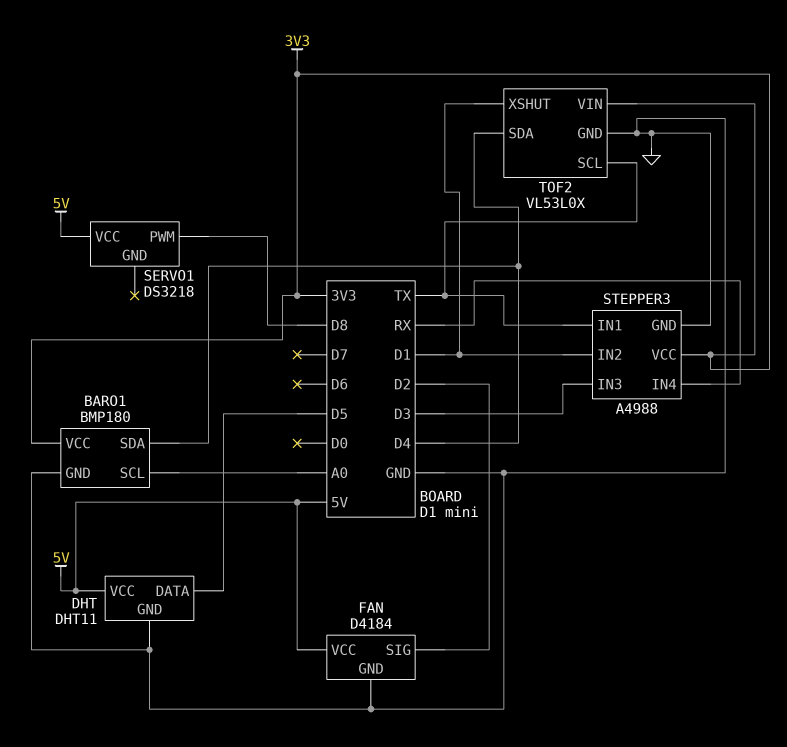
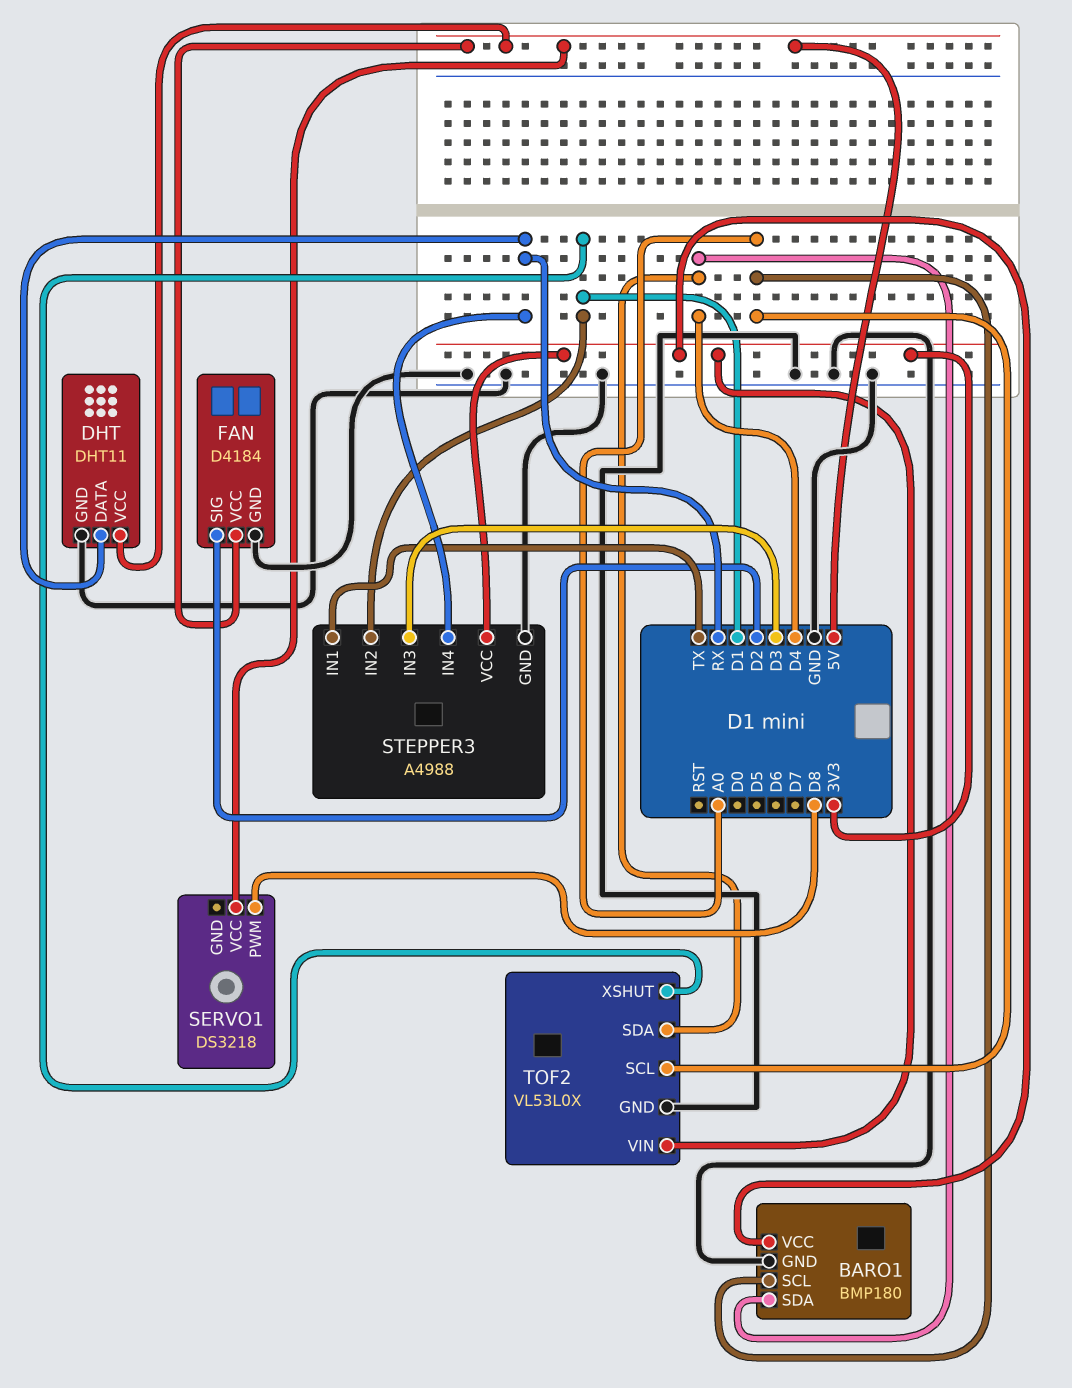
DHT pin DATA: D5 -> RX
TOF2 pin SCL: TX -> A0

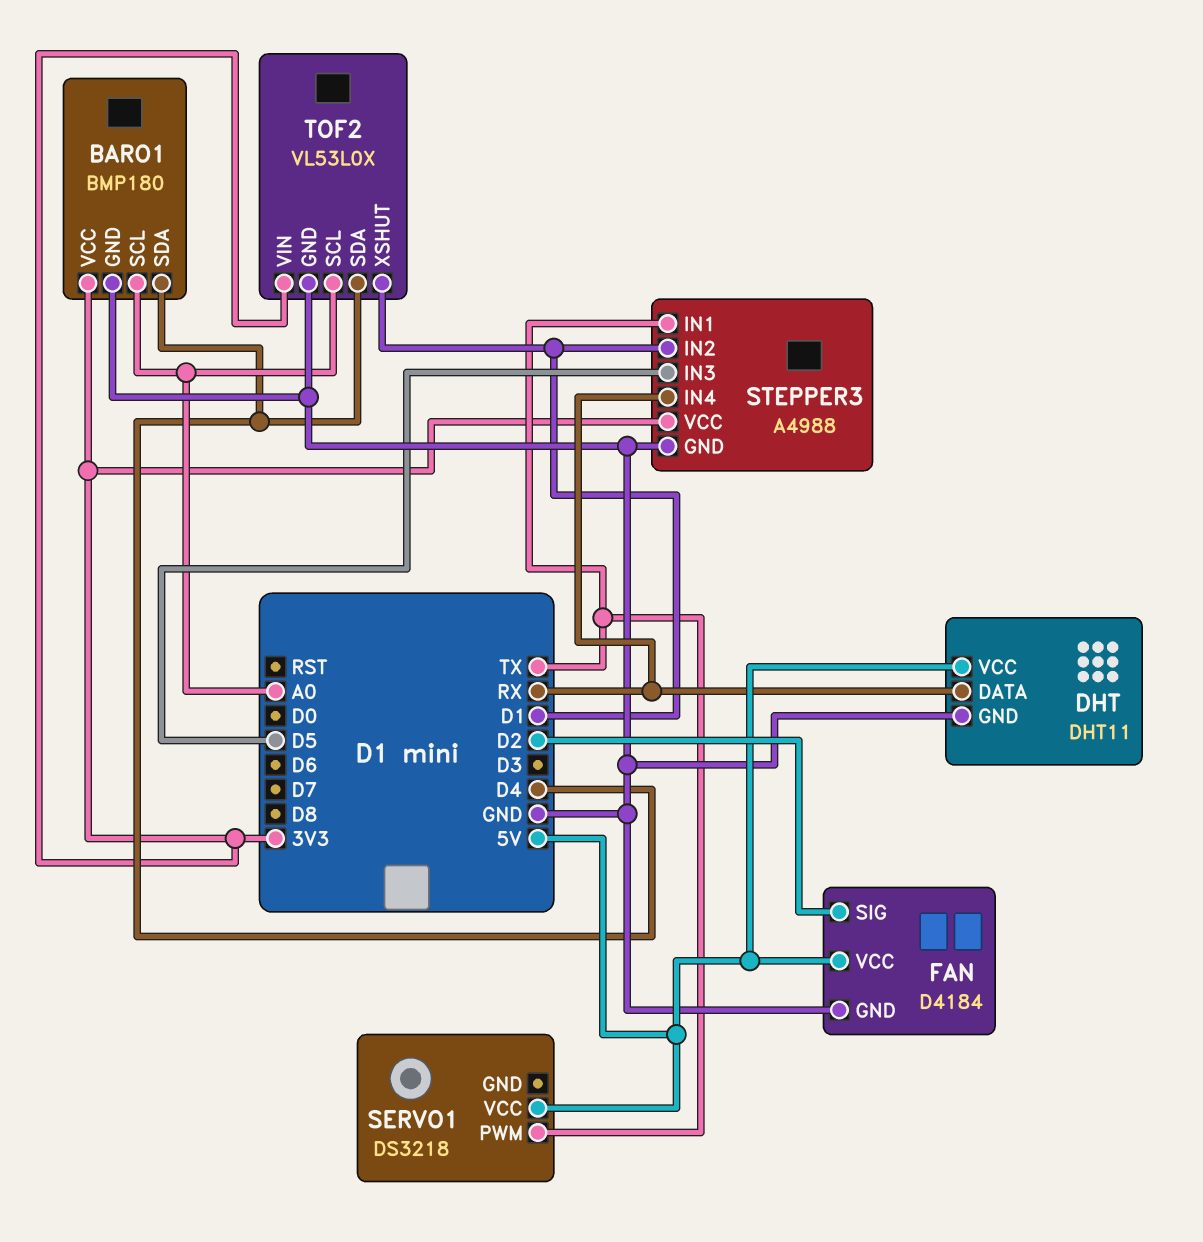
SERVO1 pin PWM: D8 -> TX
STEPPER3 pin IN3: D3 -> D5

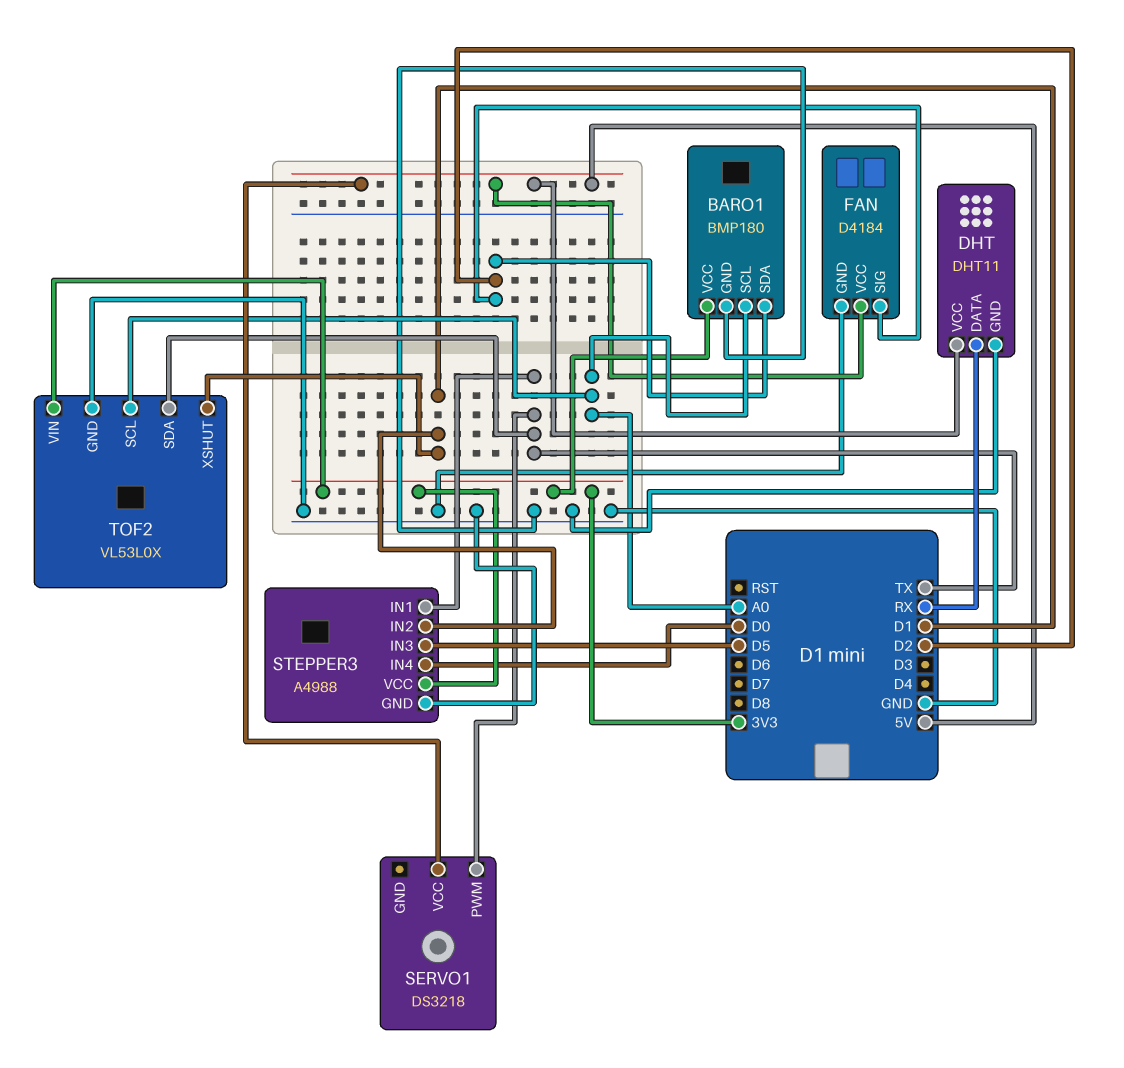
BARO1 pin SDA: D4 -> D2
STEPPER3 pin IN4: RX -> D0
TOF2 pin SDA: D4 -> TX

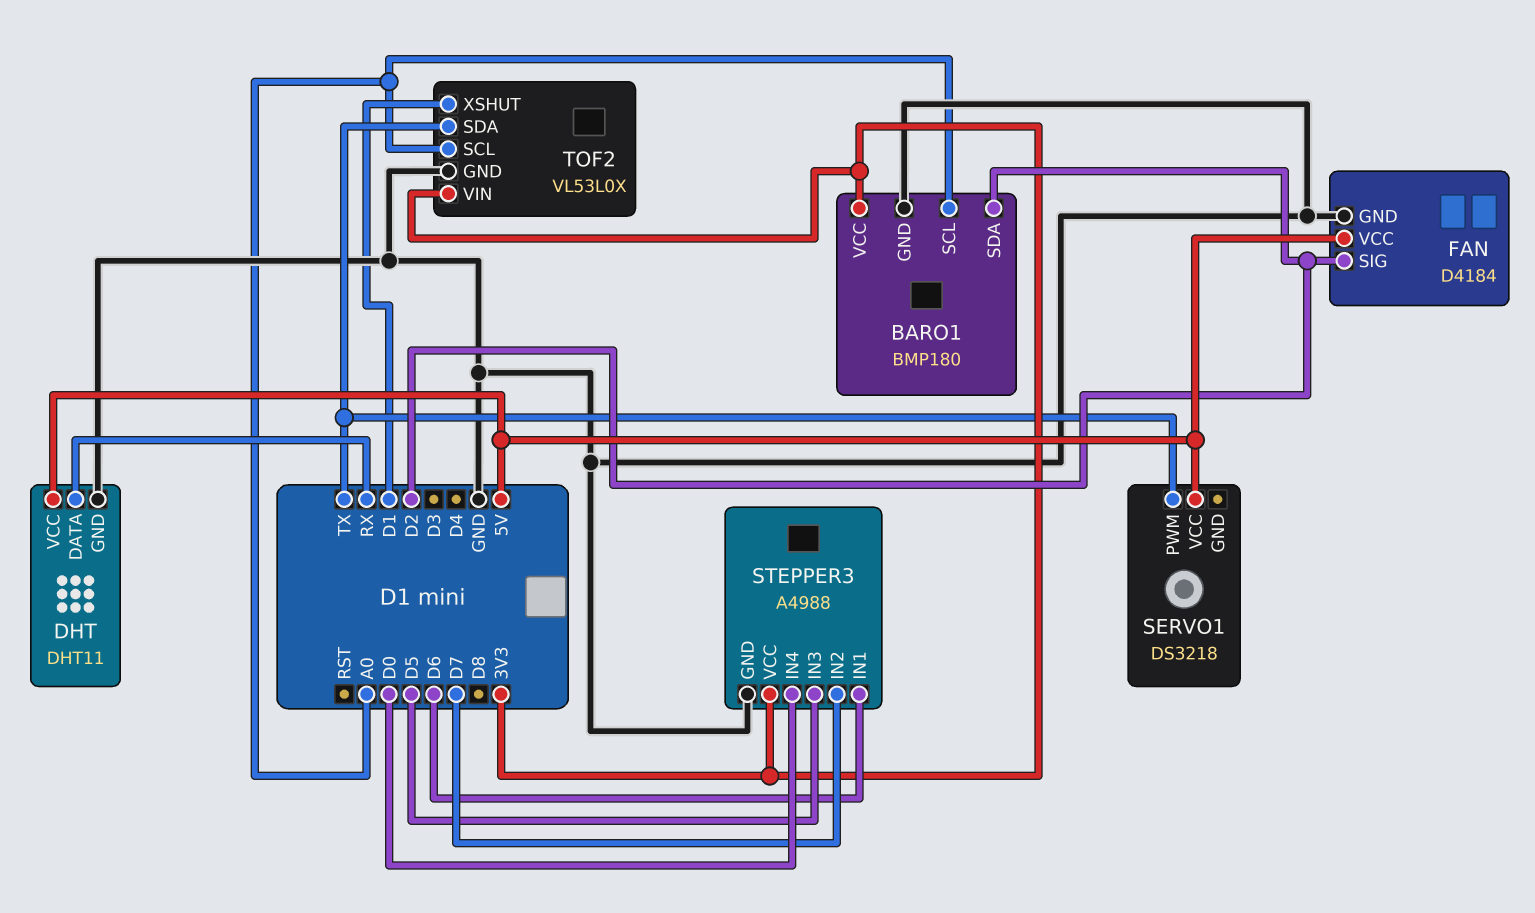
STEPPER3 pin IN1: TX -> D6
STEPPER3 pin IN2: D1 -> D7

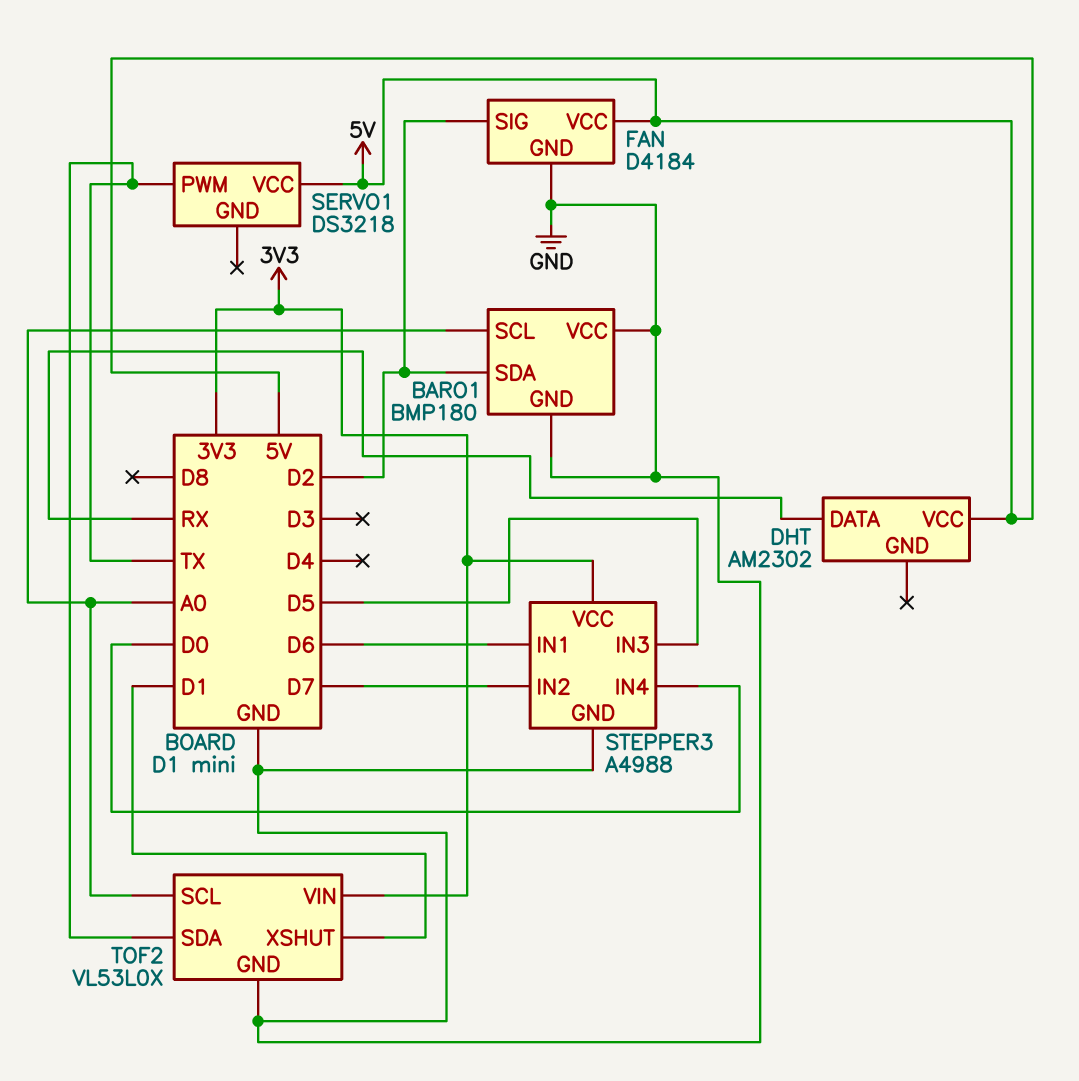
BARO1 pin VCC: 3V3 -> GND
DHT: DHT11 -> AM2302
DHT pin GND: GND -> none

